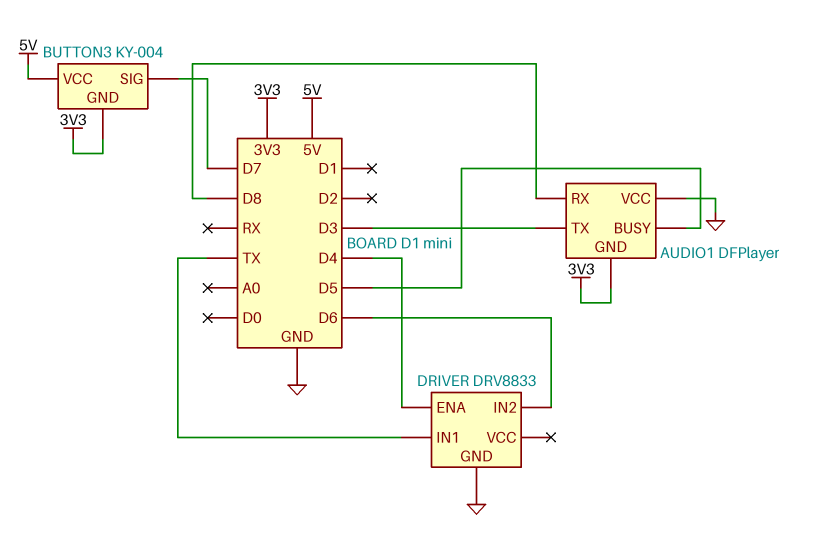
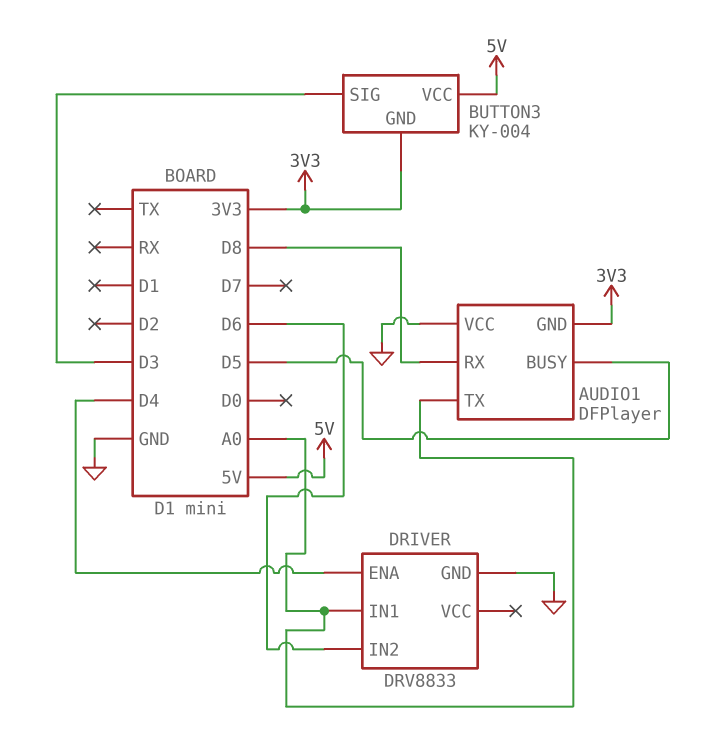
AUDIO1 pin TX: D3 -> A0
BUTTON3 pin SIG: D7 -> D3
DRIVER pin IN1: TX -> A0

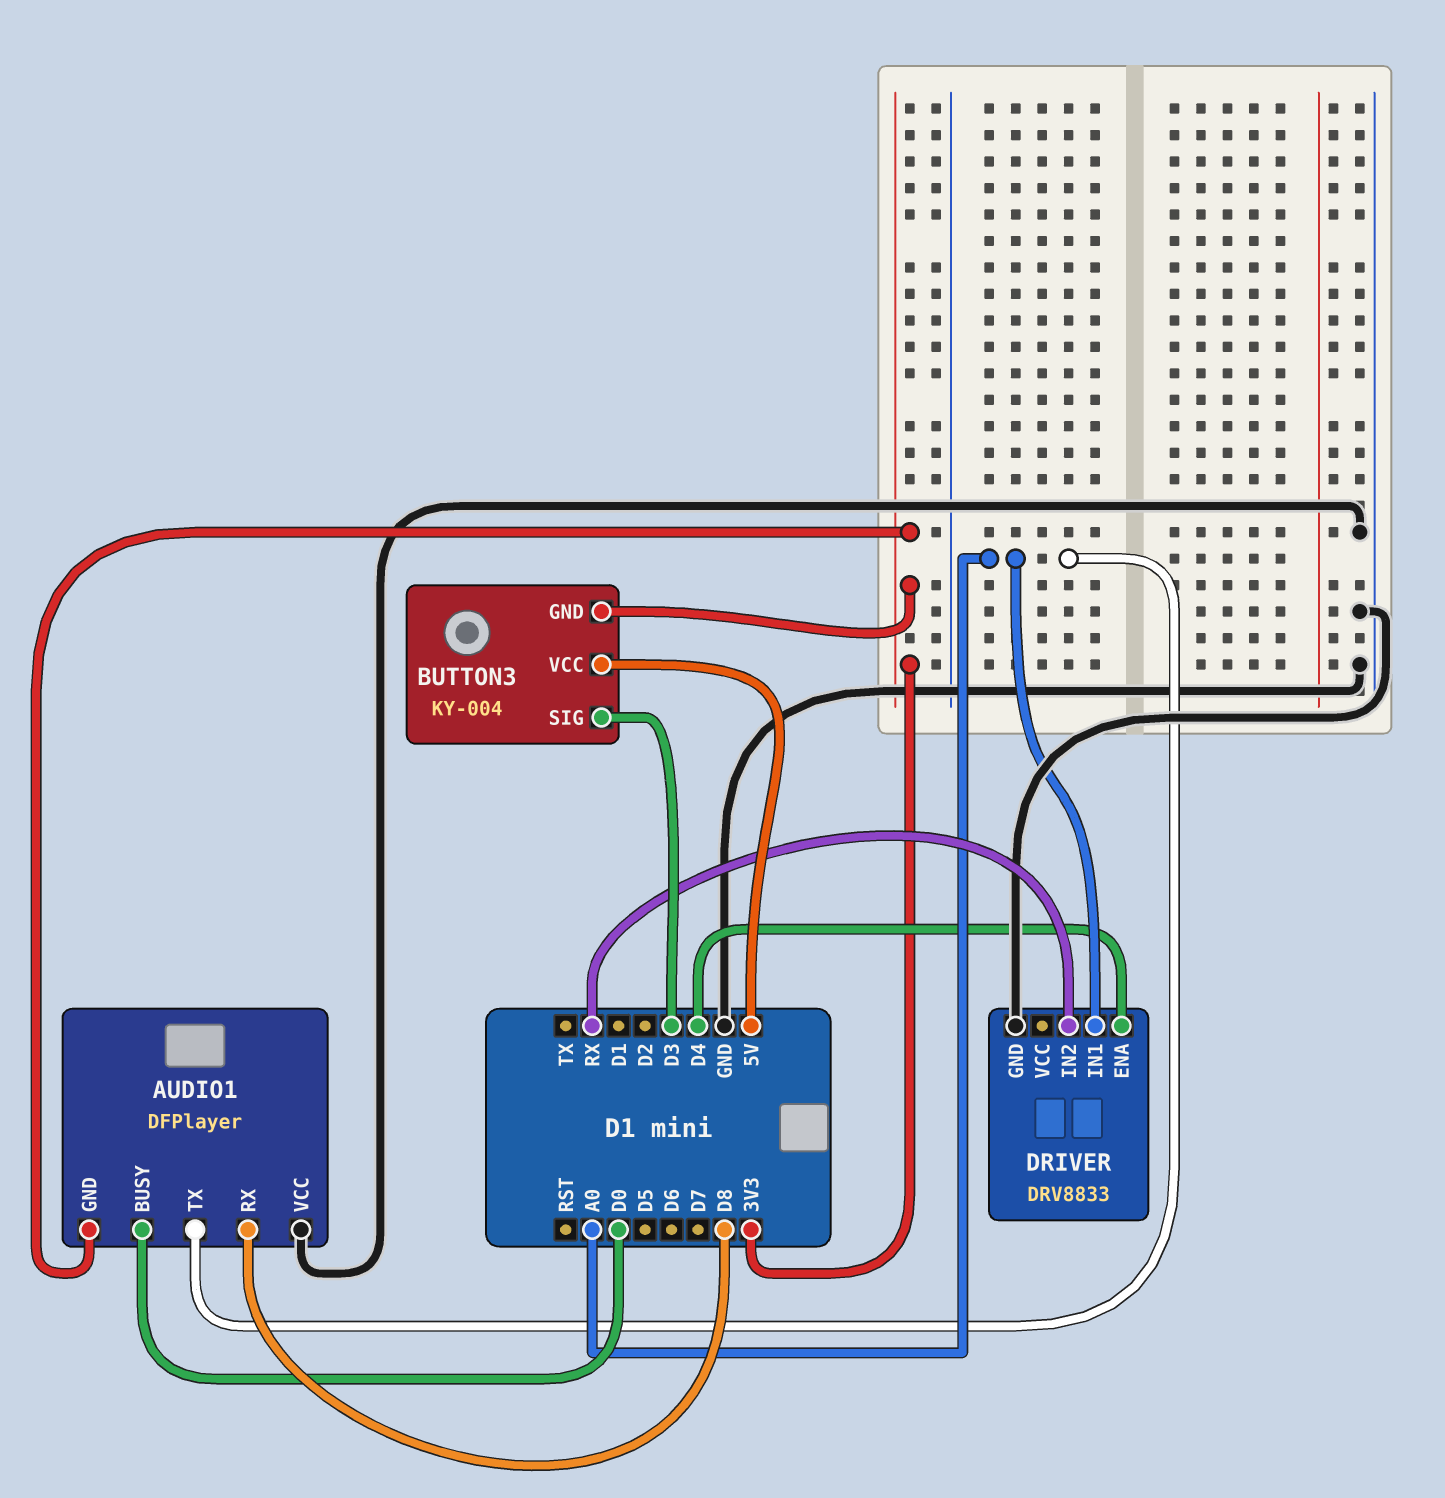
AUDIO1 pin BUSY: D5 -> D0
DRIVER pin IN2: D6 -> RX

